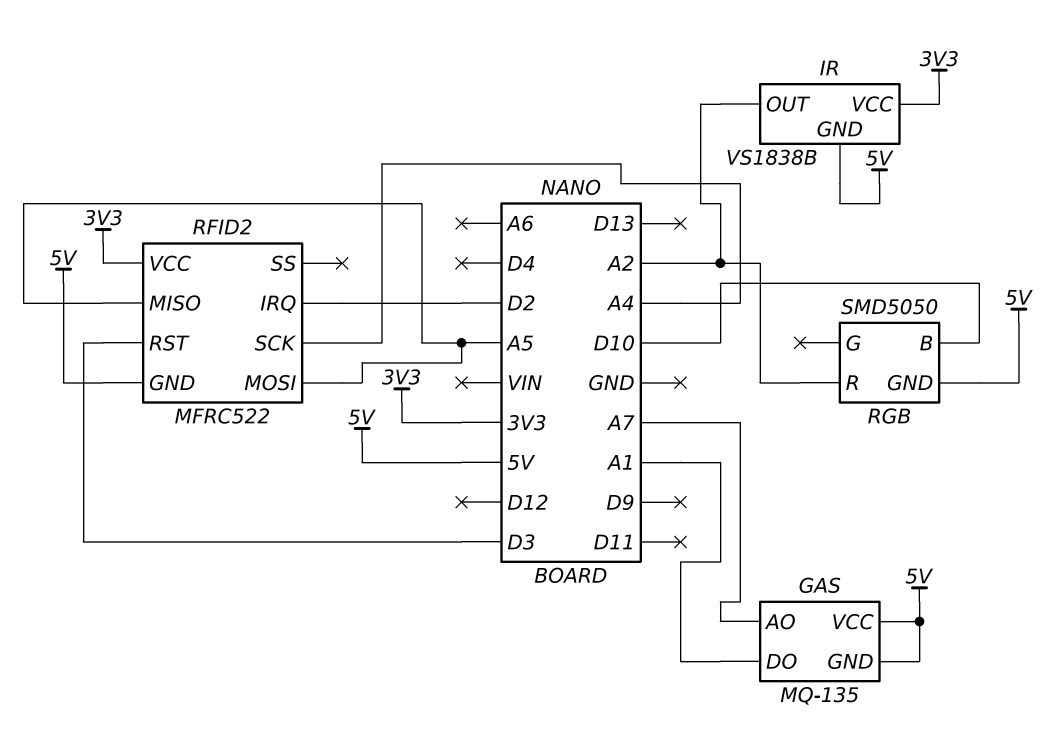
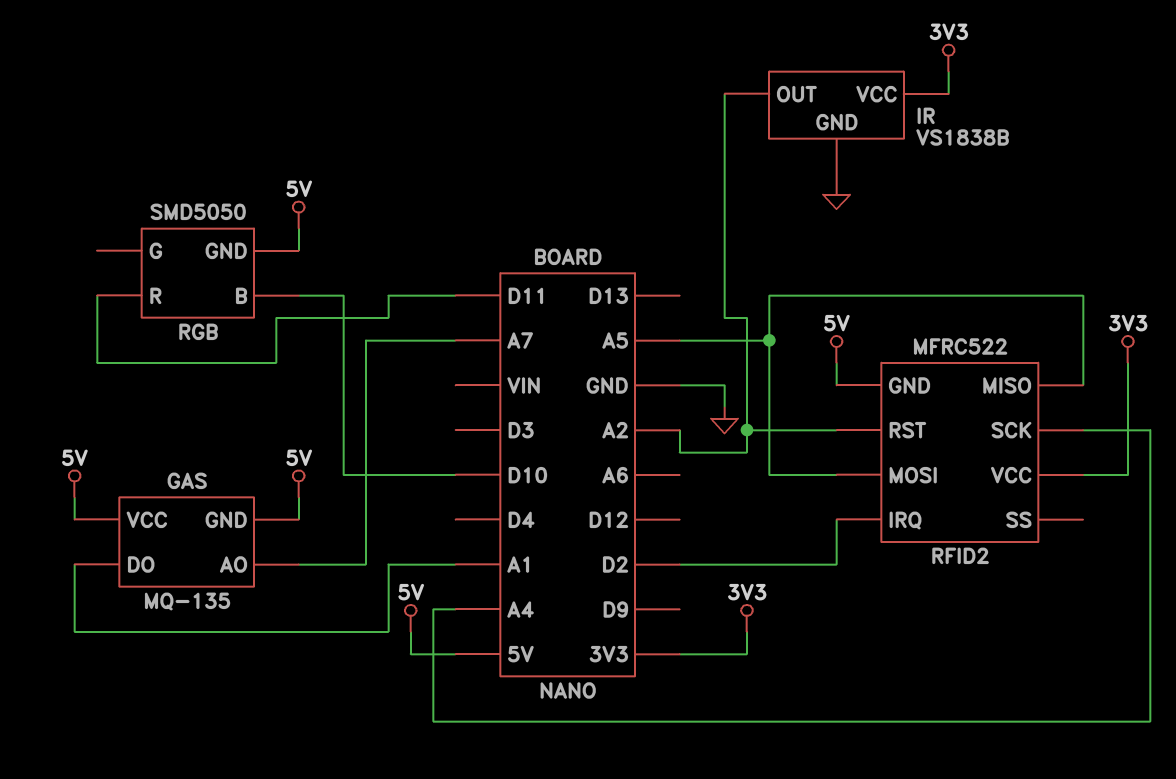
IR pin GND: 5V -> GND
RFID2 pin RST: D3 -> A2
RGB pin R: A2 -> D11

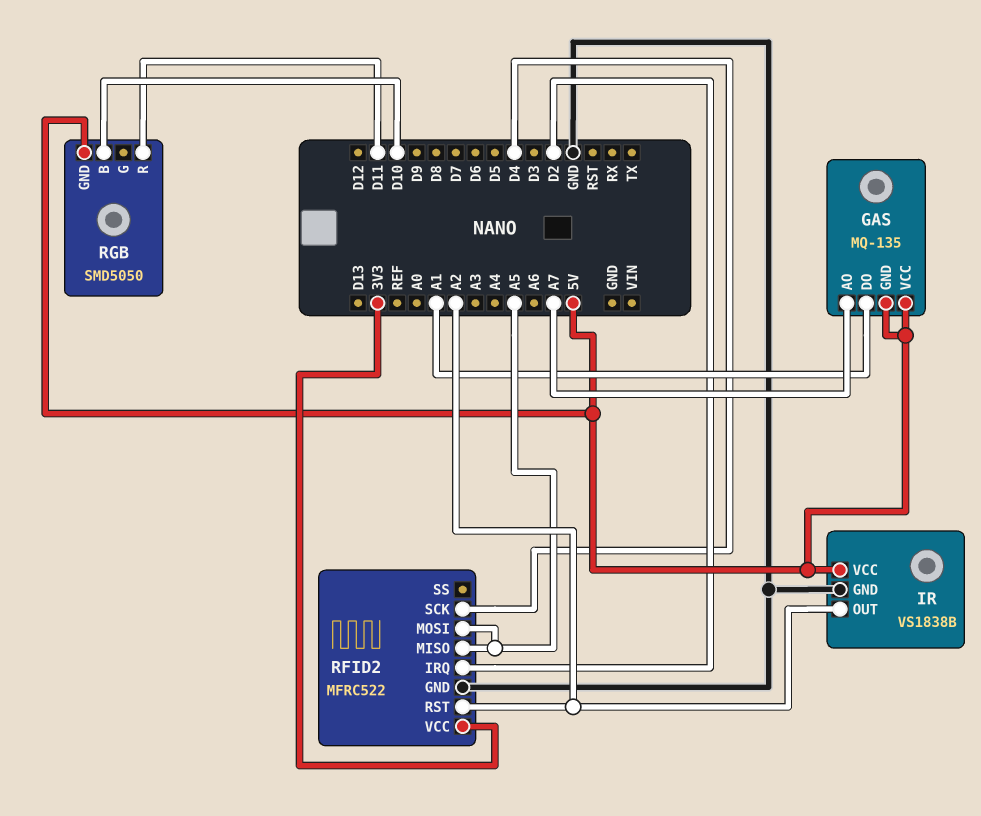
IR pin VCC: 3V3 -> 5V
RFID2 pin GND: 5V -> GND
RFID2 pin SCK: A4 -> D4

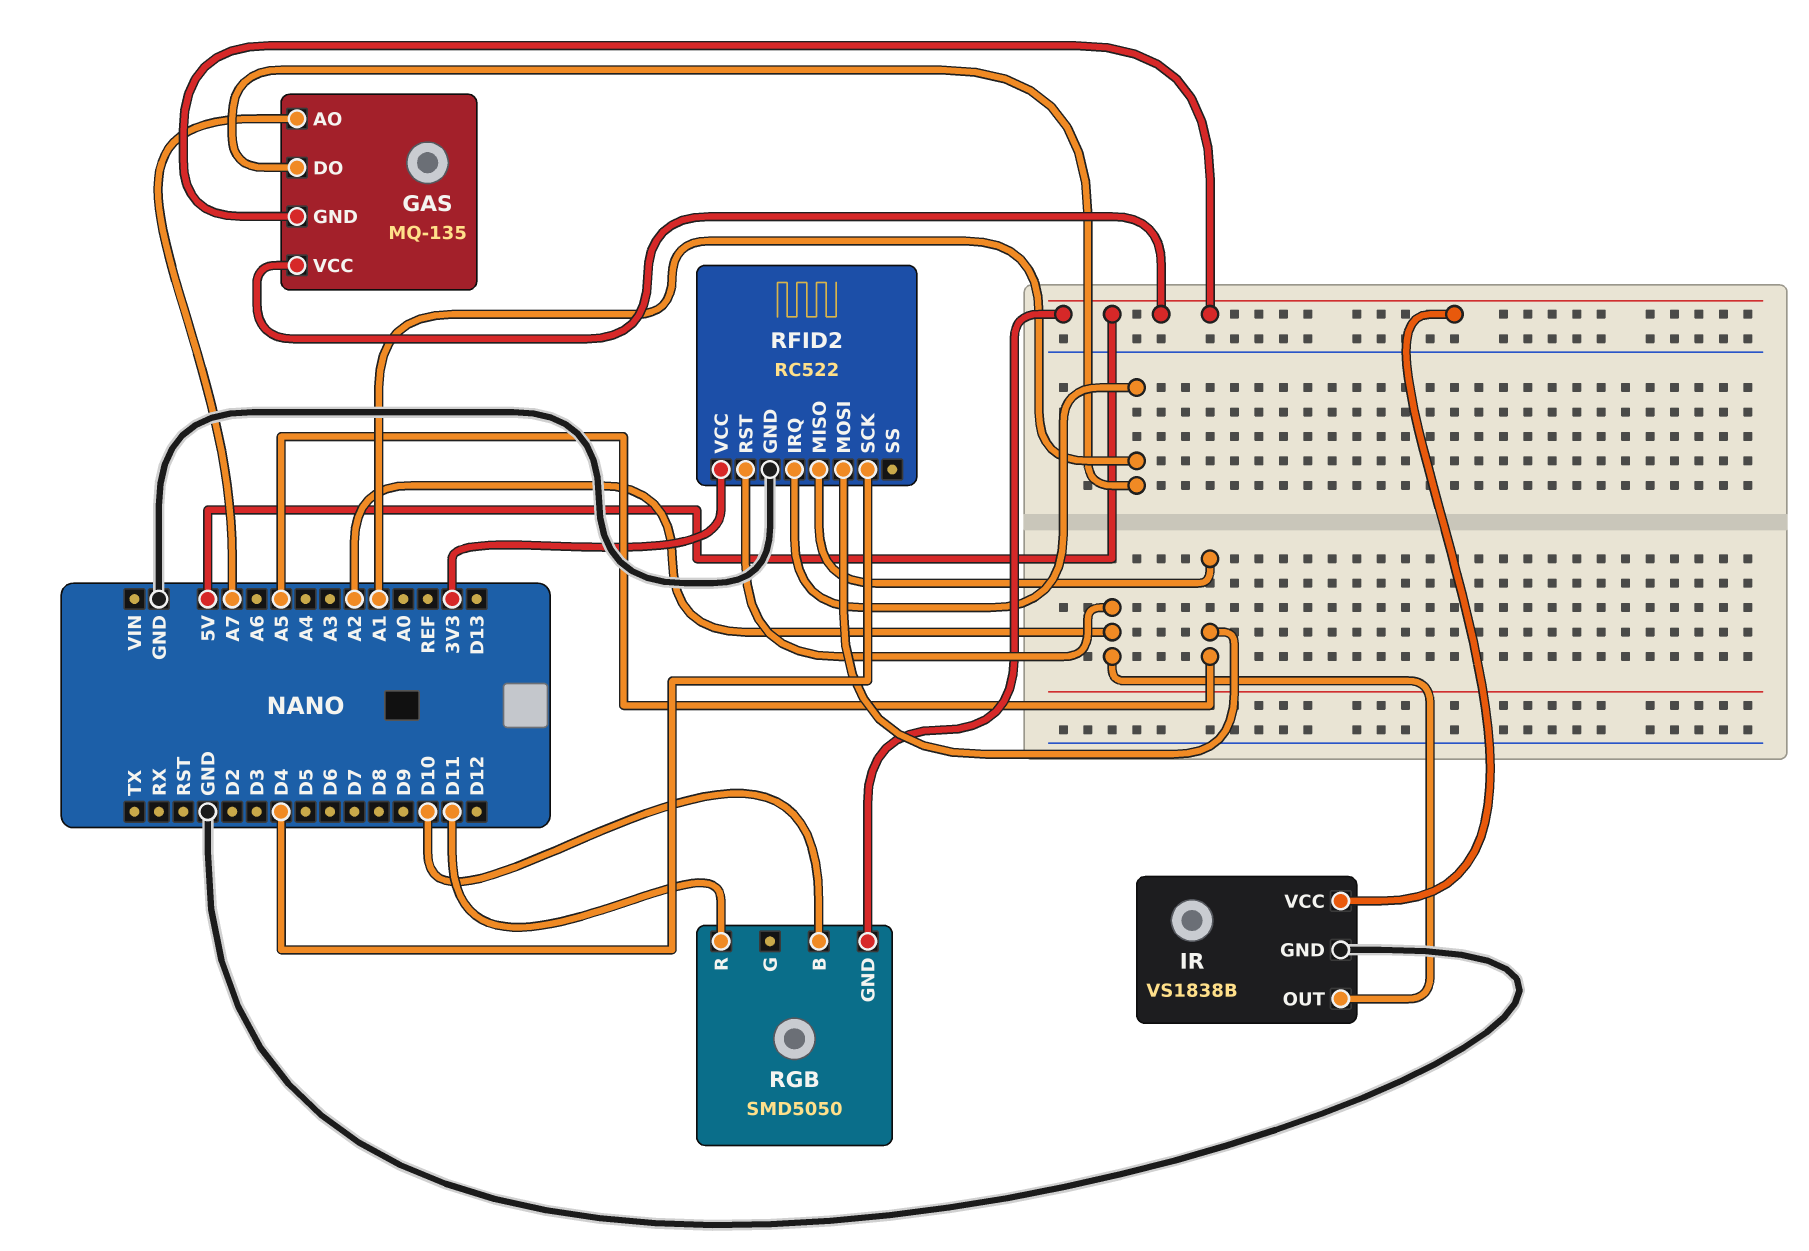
RFID2: MFRC522 -> RC522
RFID2 pin IRQ: D2 -> A1

